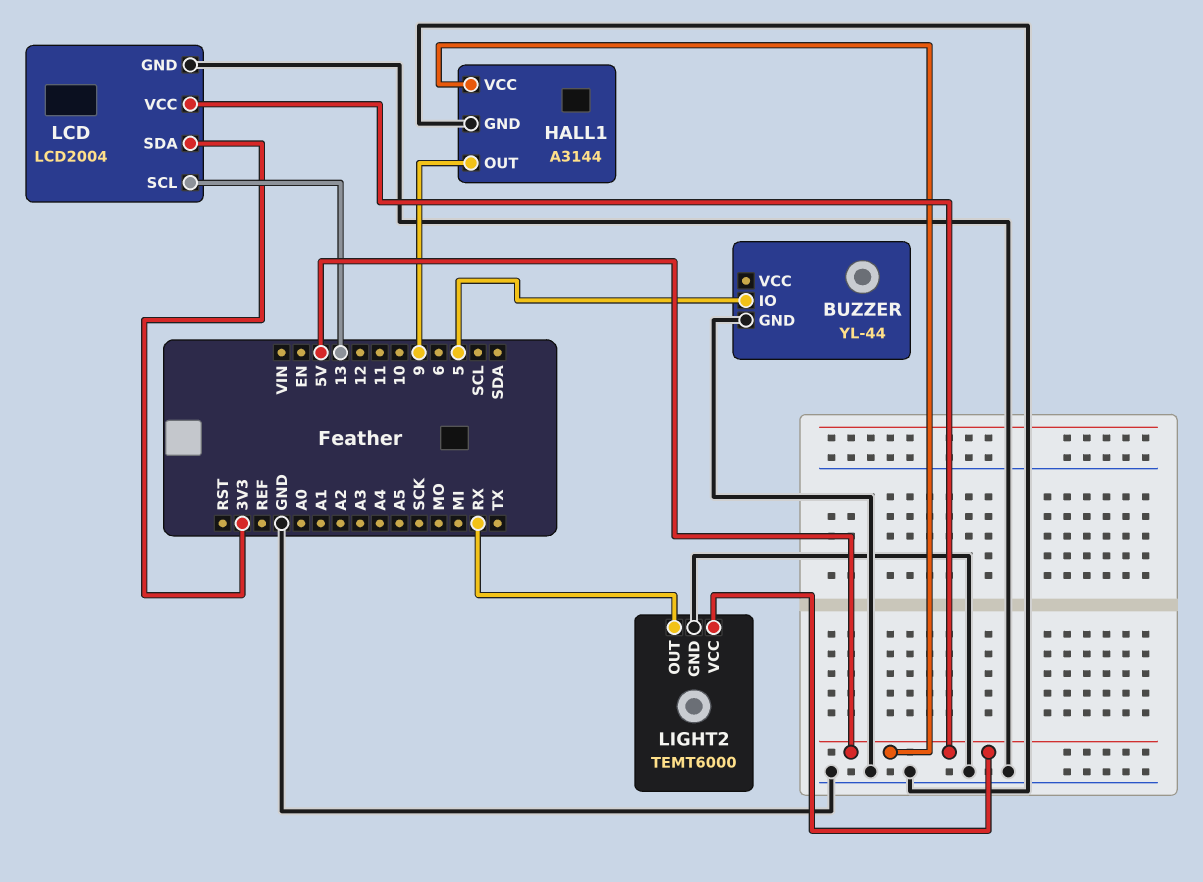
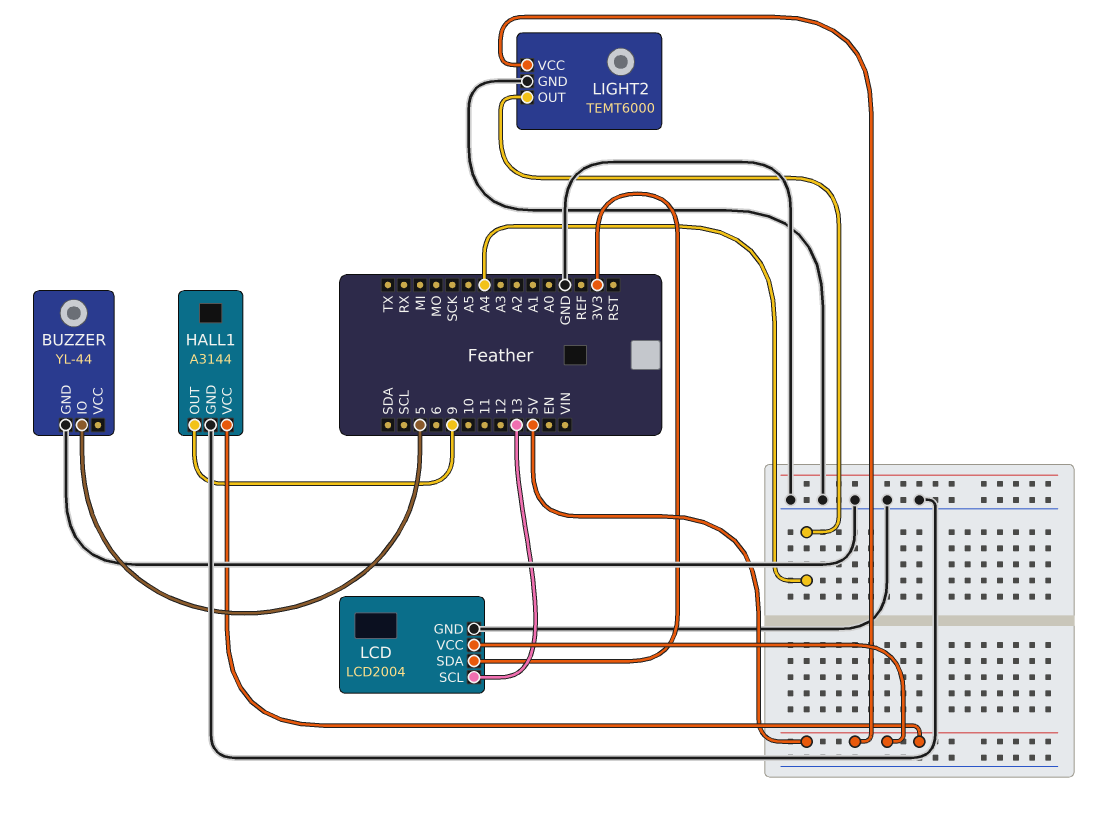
LIGHT2 pin OUT: RX -> A4

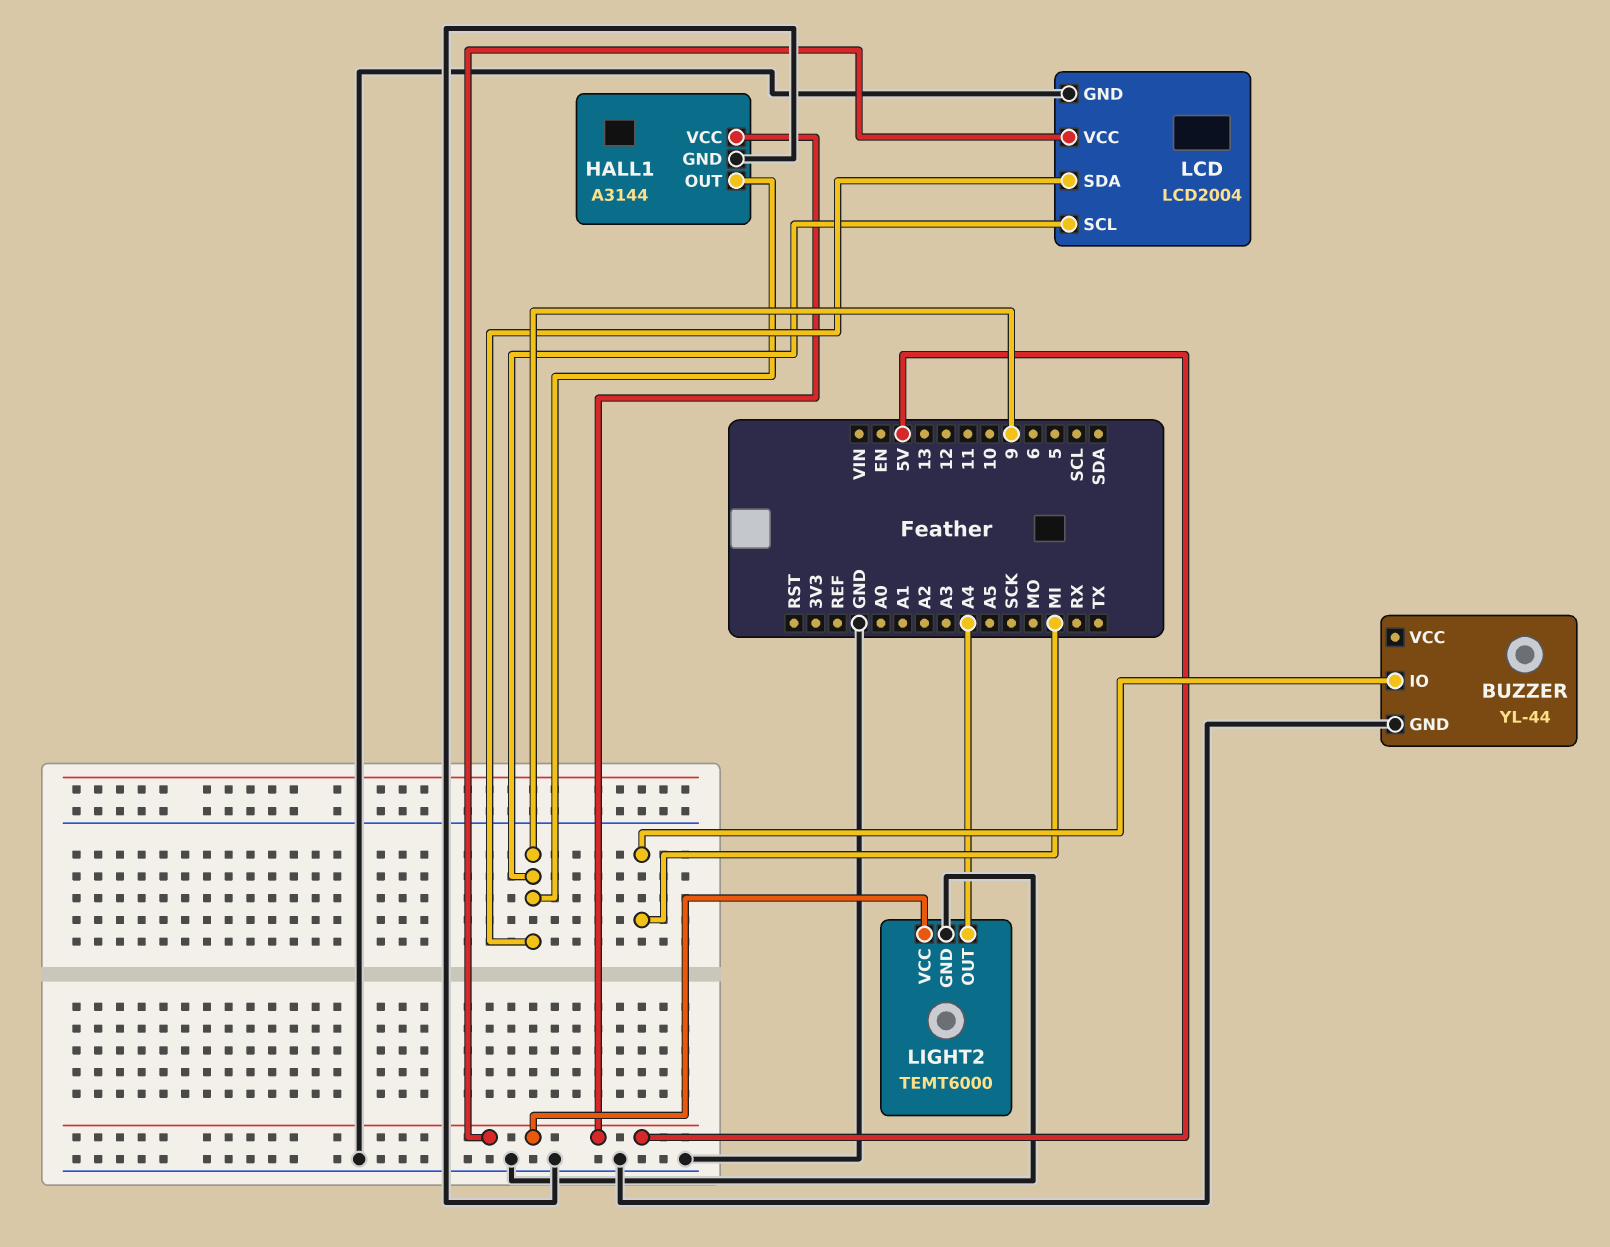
BUZZER pin IO: 5 -> MI
LCD pin SCL: 13 -> 9
LCD pin SDA: 3V3 -> 9

